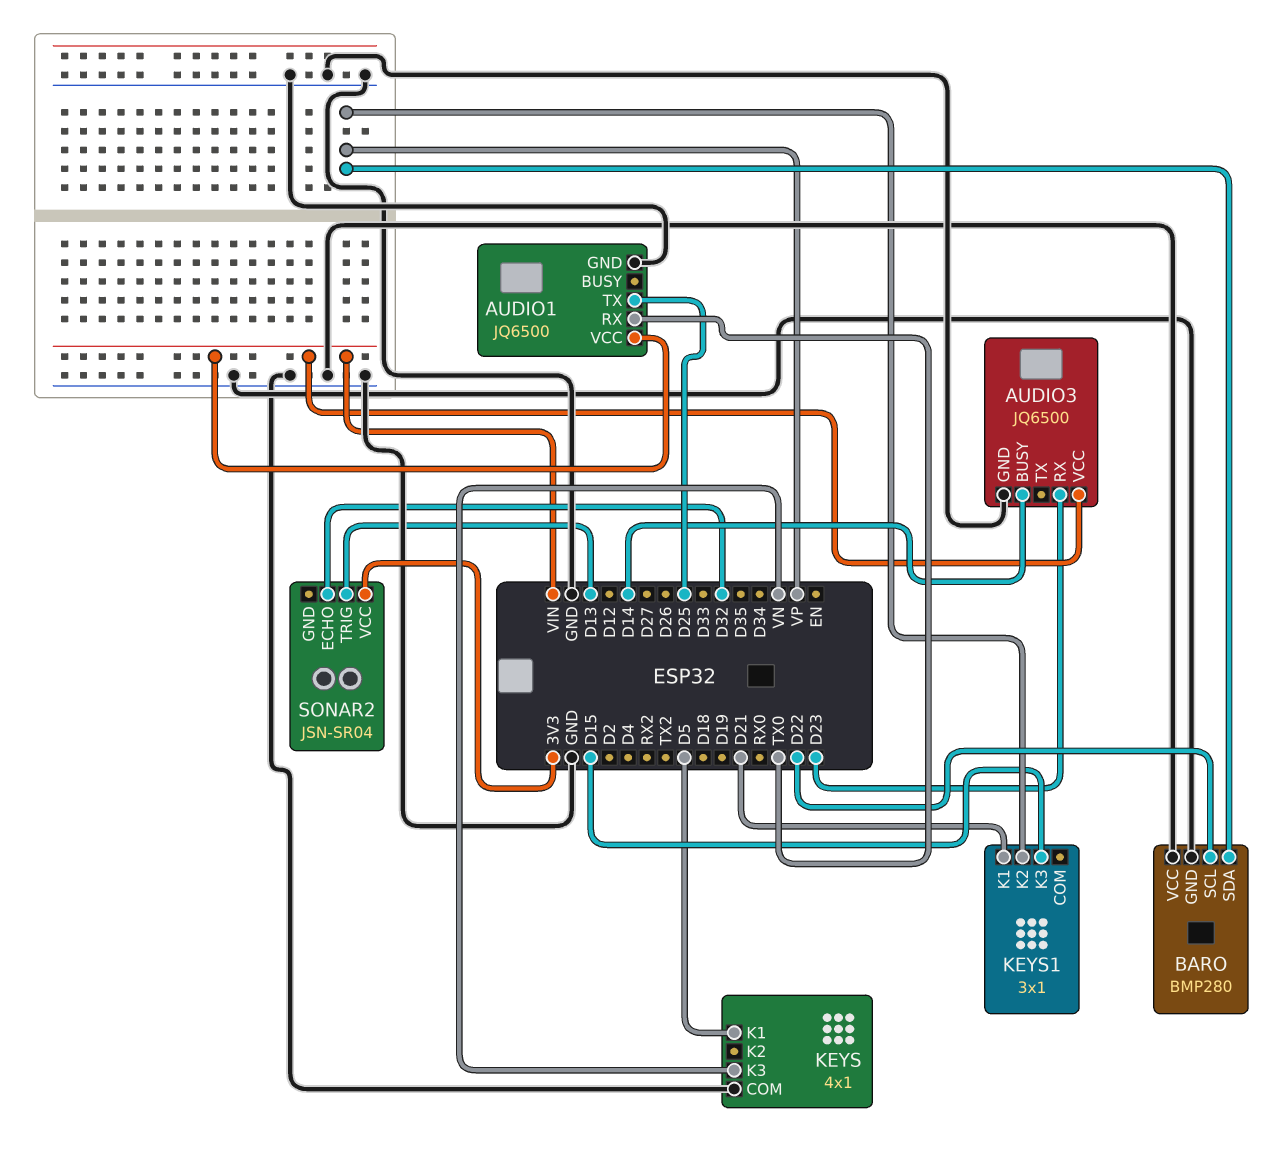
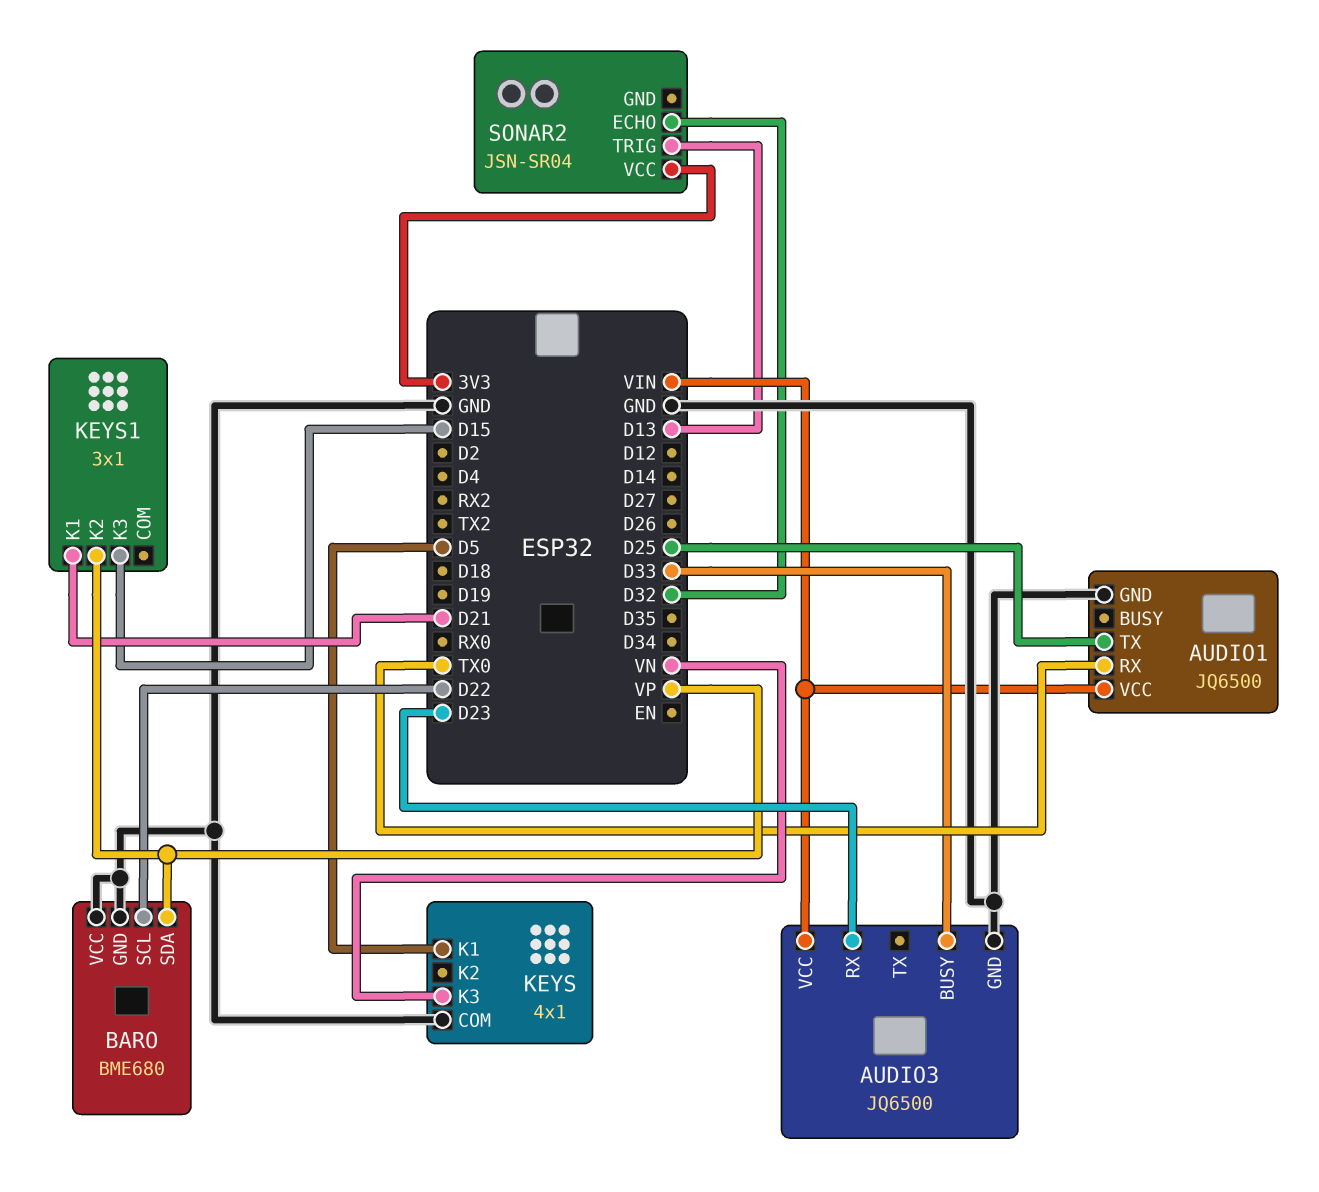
AUDIO3 pin BUSY: D14 -> D33
BARO: BMP280 -> BME680

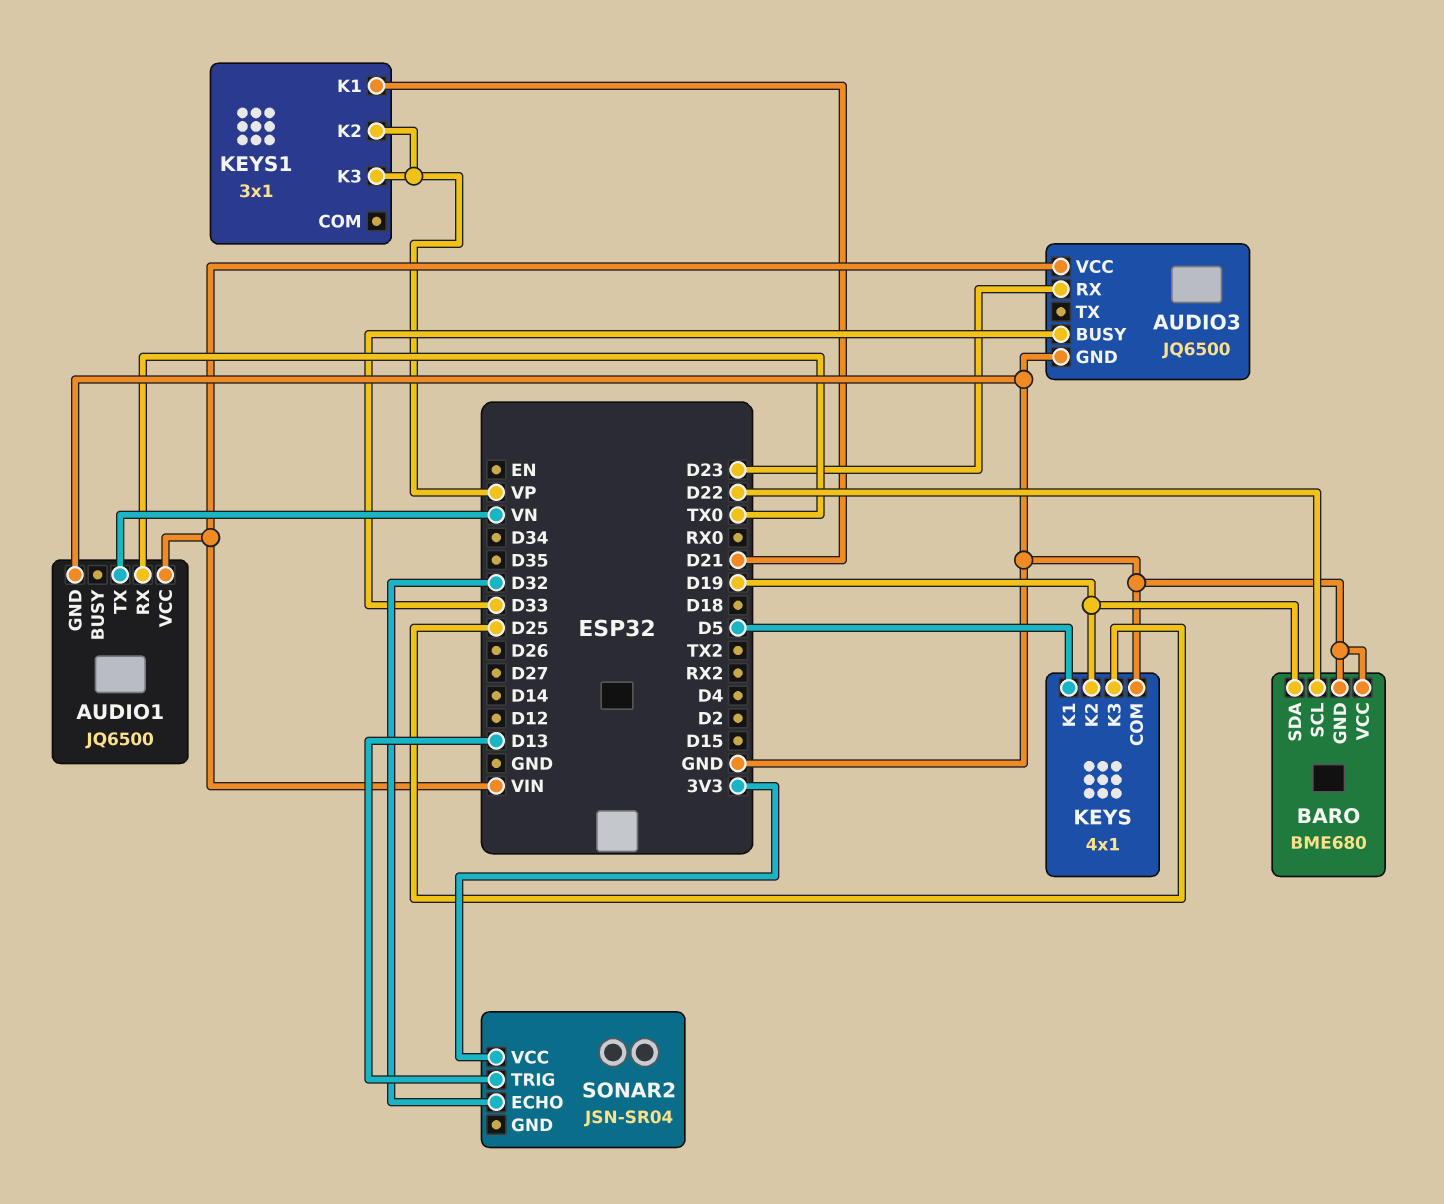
AUDIO1 pin TX: D25 -> VN
BARO pin SDA: VP -> D19
KEYS pin K2: none -> D19
KEYS pin K3: VN -> D25
KEYS1 pin K3: D15 -> VP

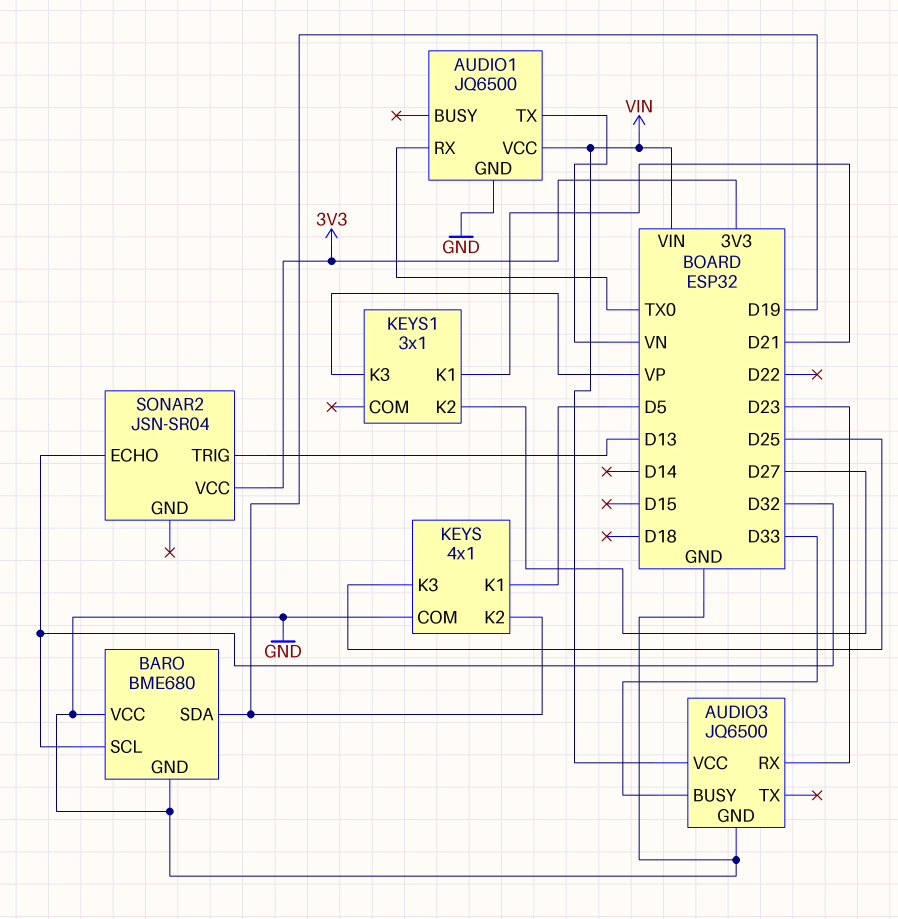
BARO pin SCL: D22 -> D32
KEYS1 pin K2: VP -> D27

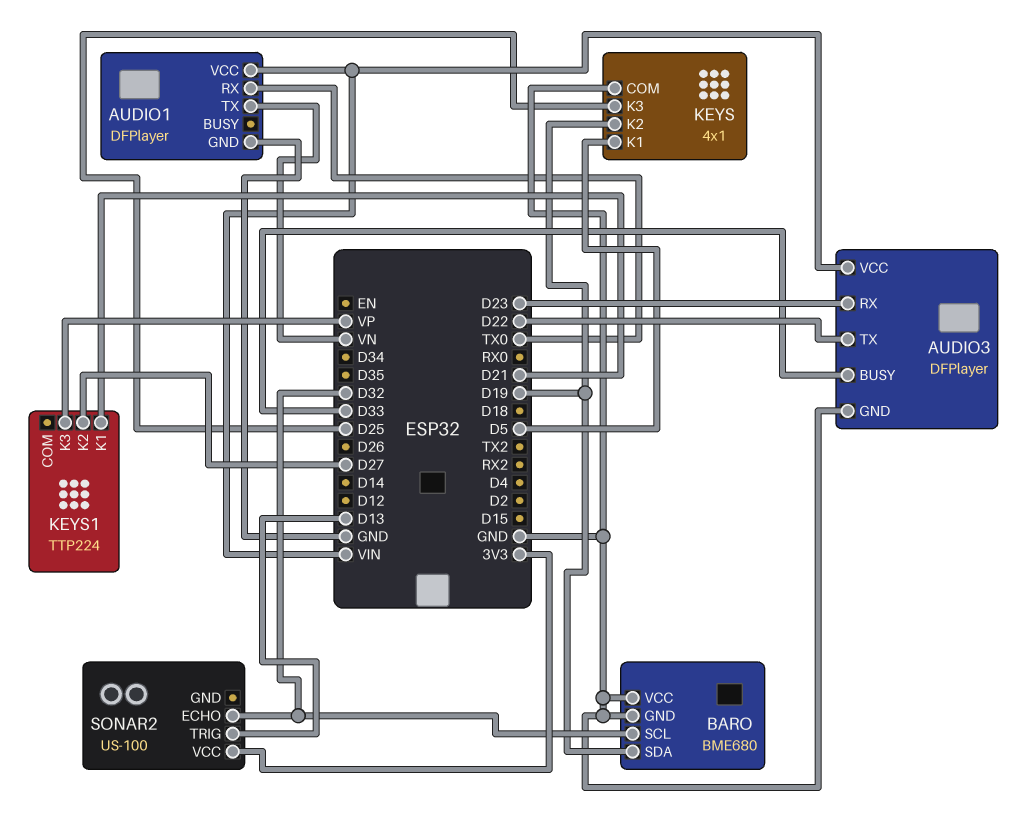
AUDIO1: JQ6500 -> DFPlayer
AUDIO3: JQ6500 -> DFPlayer
AUDIO3 pin TX: none -> D22
KEYS1: 3x1 -> TTP224
SONAR2: JSN-SR04 -> US-100

